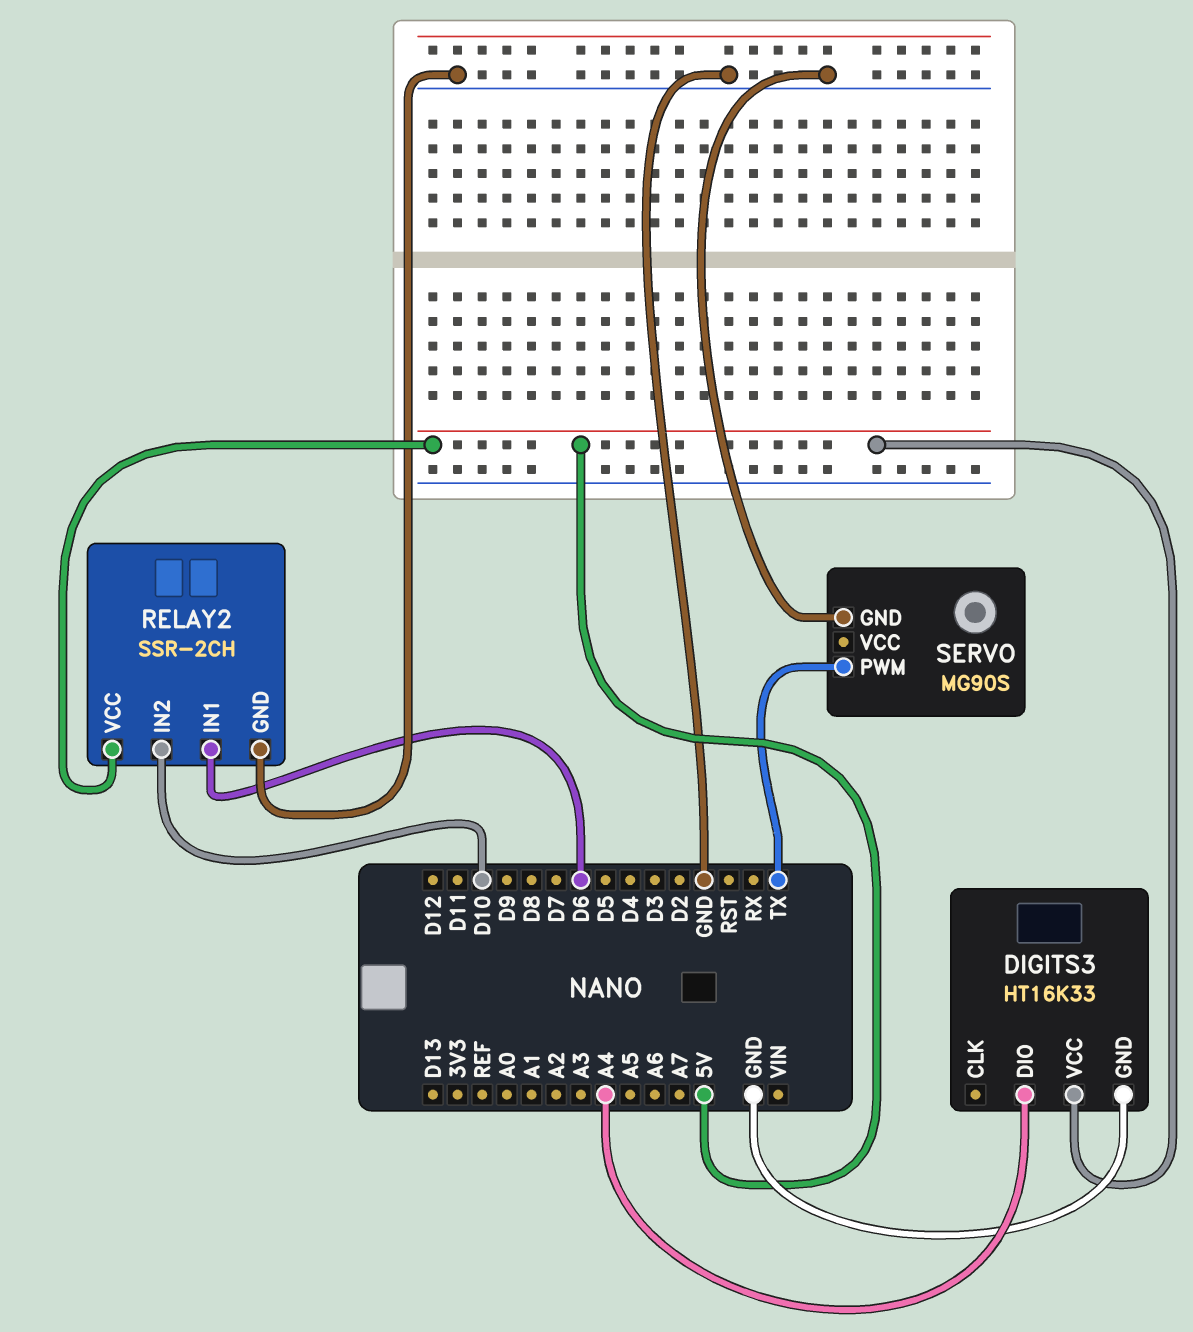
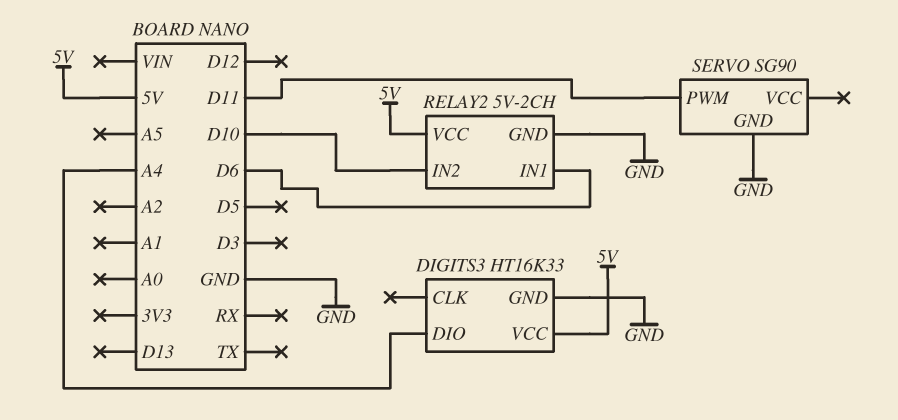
RELAY2: SSR-2CH -> 5V-2CH
SERVO: MG90S -> SG90
SERVO pin PWM: TX -> D11

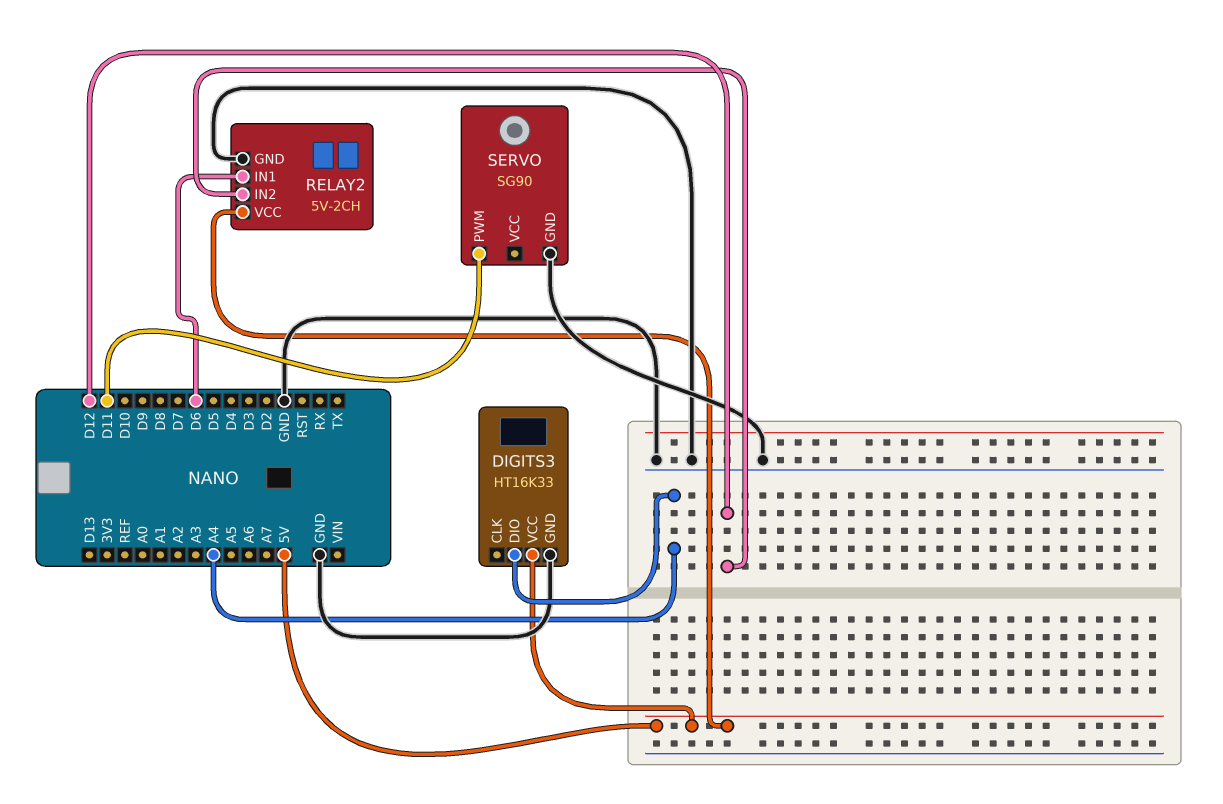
RELAY2 pin IN2: D10 -> D12

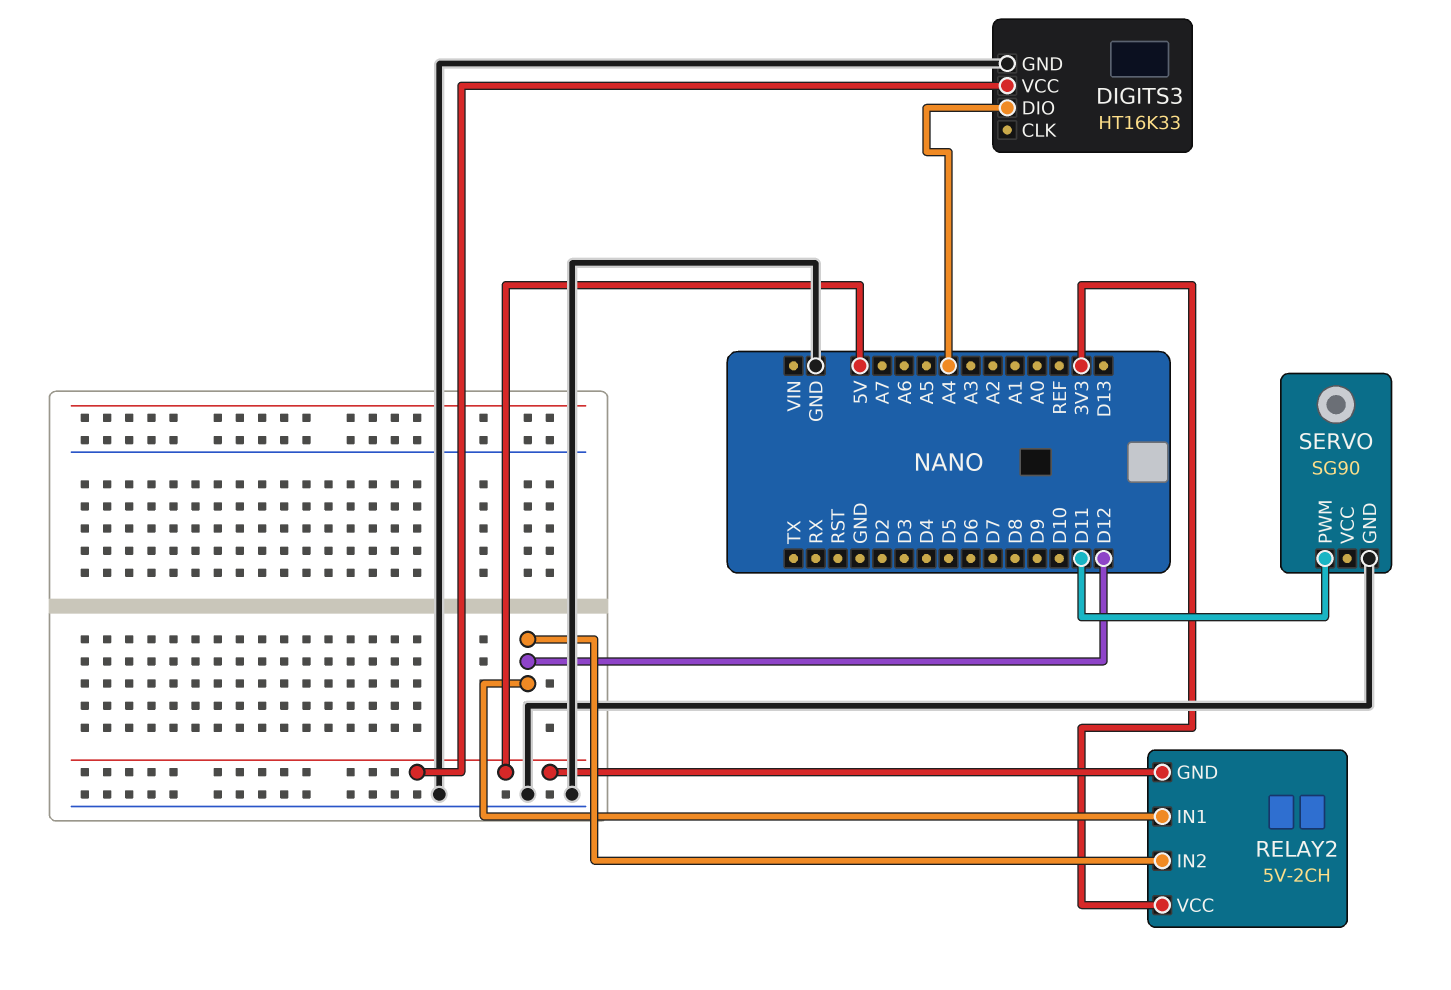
RELAY2 pin GND: GND -> 5V
RELAY2 pin IN1: D6 -> D12
RELAY2 pin VCC: 5V -> 3V3

